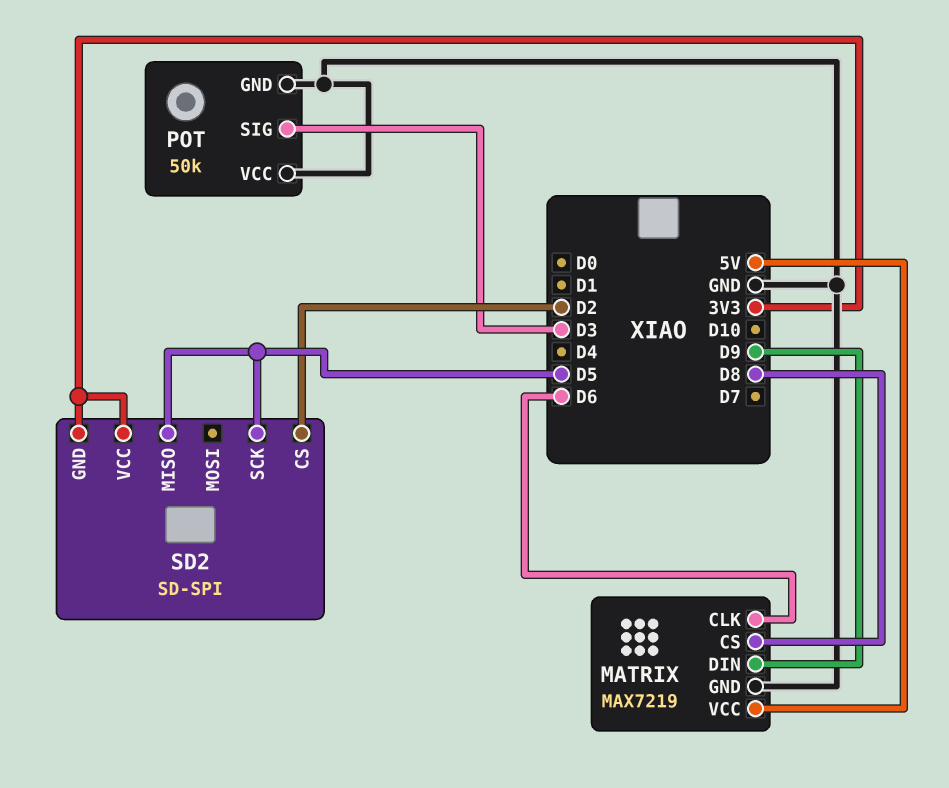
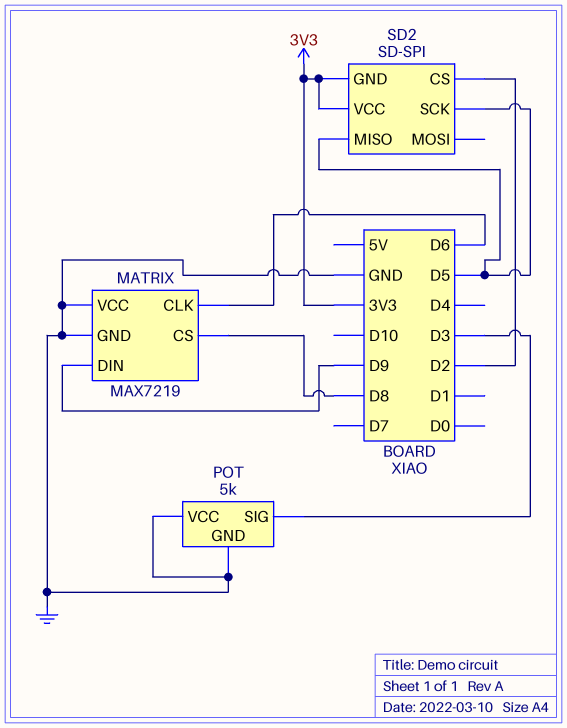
MATRIX pin VCC: 5V -> GND
POT: 50k -> 5k

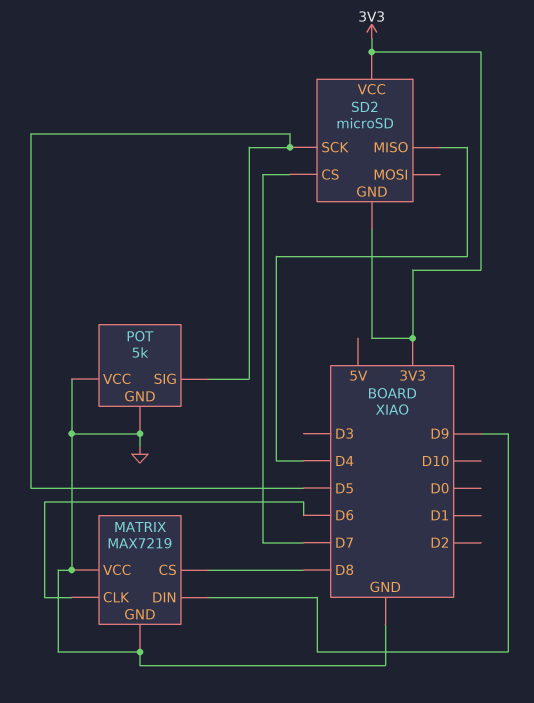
POT pin SIG: D3 -> D5
SD2: SD-SPI -> microSD
SD2 pin CS: D2 -> D7
SD2 pin MISO: D5 -> D4

